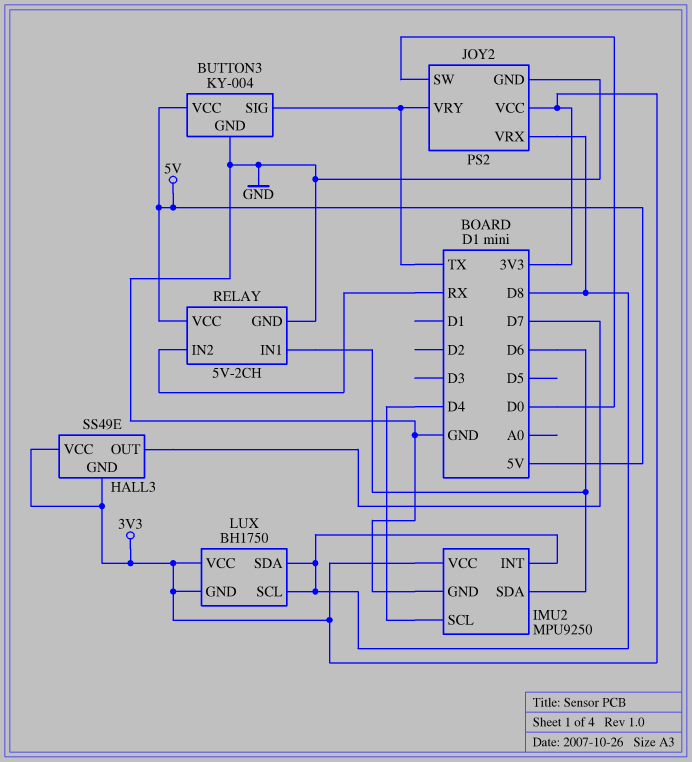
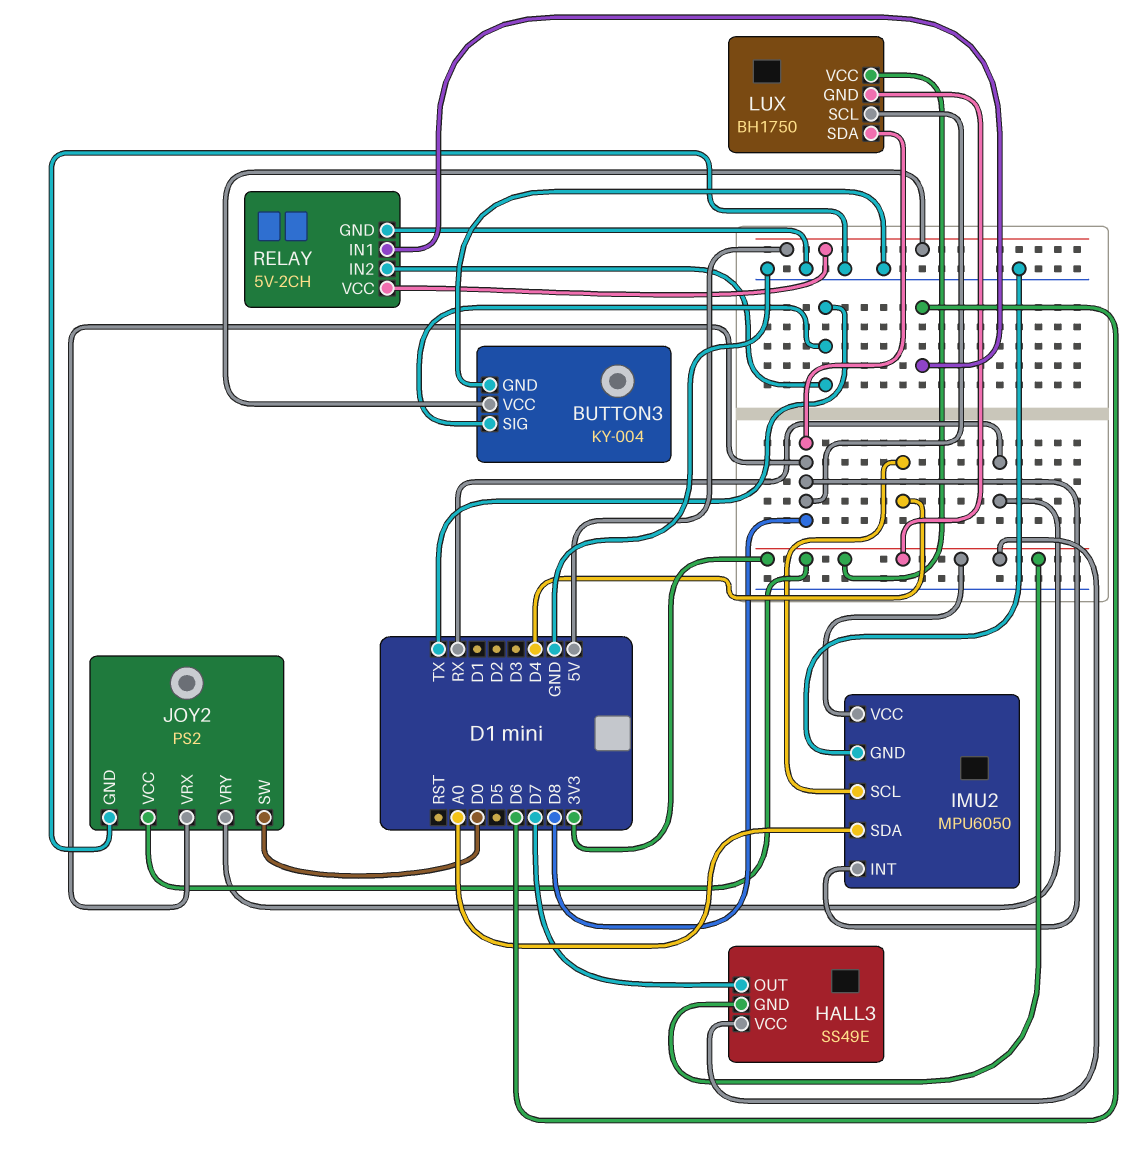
IMU2: MPU9250 -> MPU6050
IMU2 pin SDA: D6 -> A0
JOY2 pin VRY: TX -> RX
RELAY pin IN2: RX -> TX

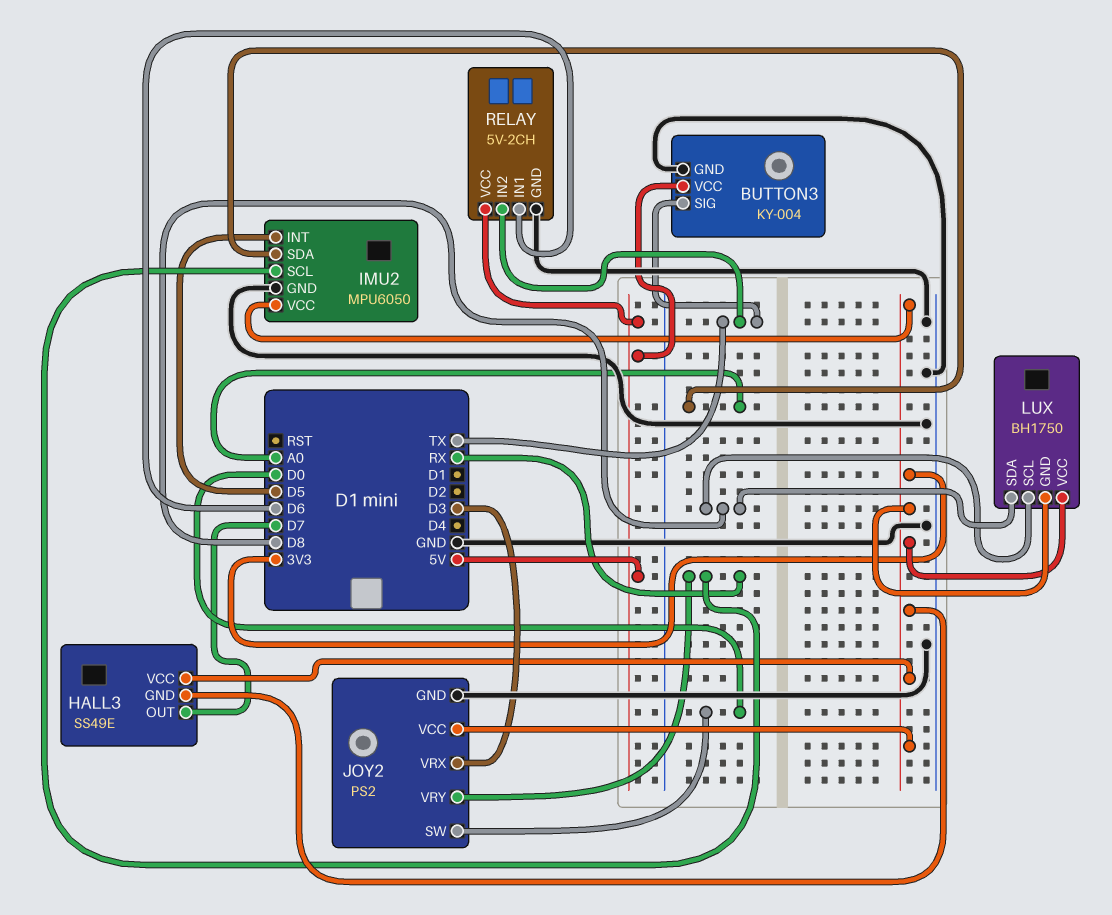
IMU2 pin INT: D8 -> D5
IMU2 pin SCL: D4 -> RX
JOY2 pin VRX: D8 -> D3

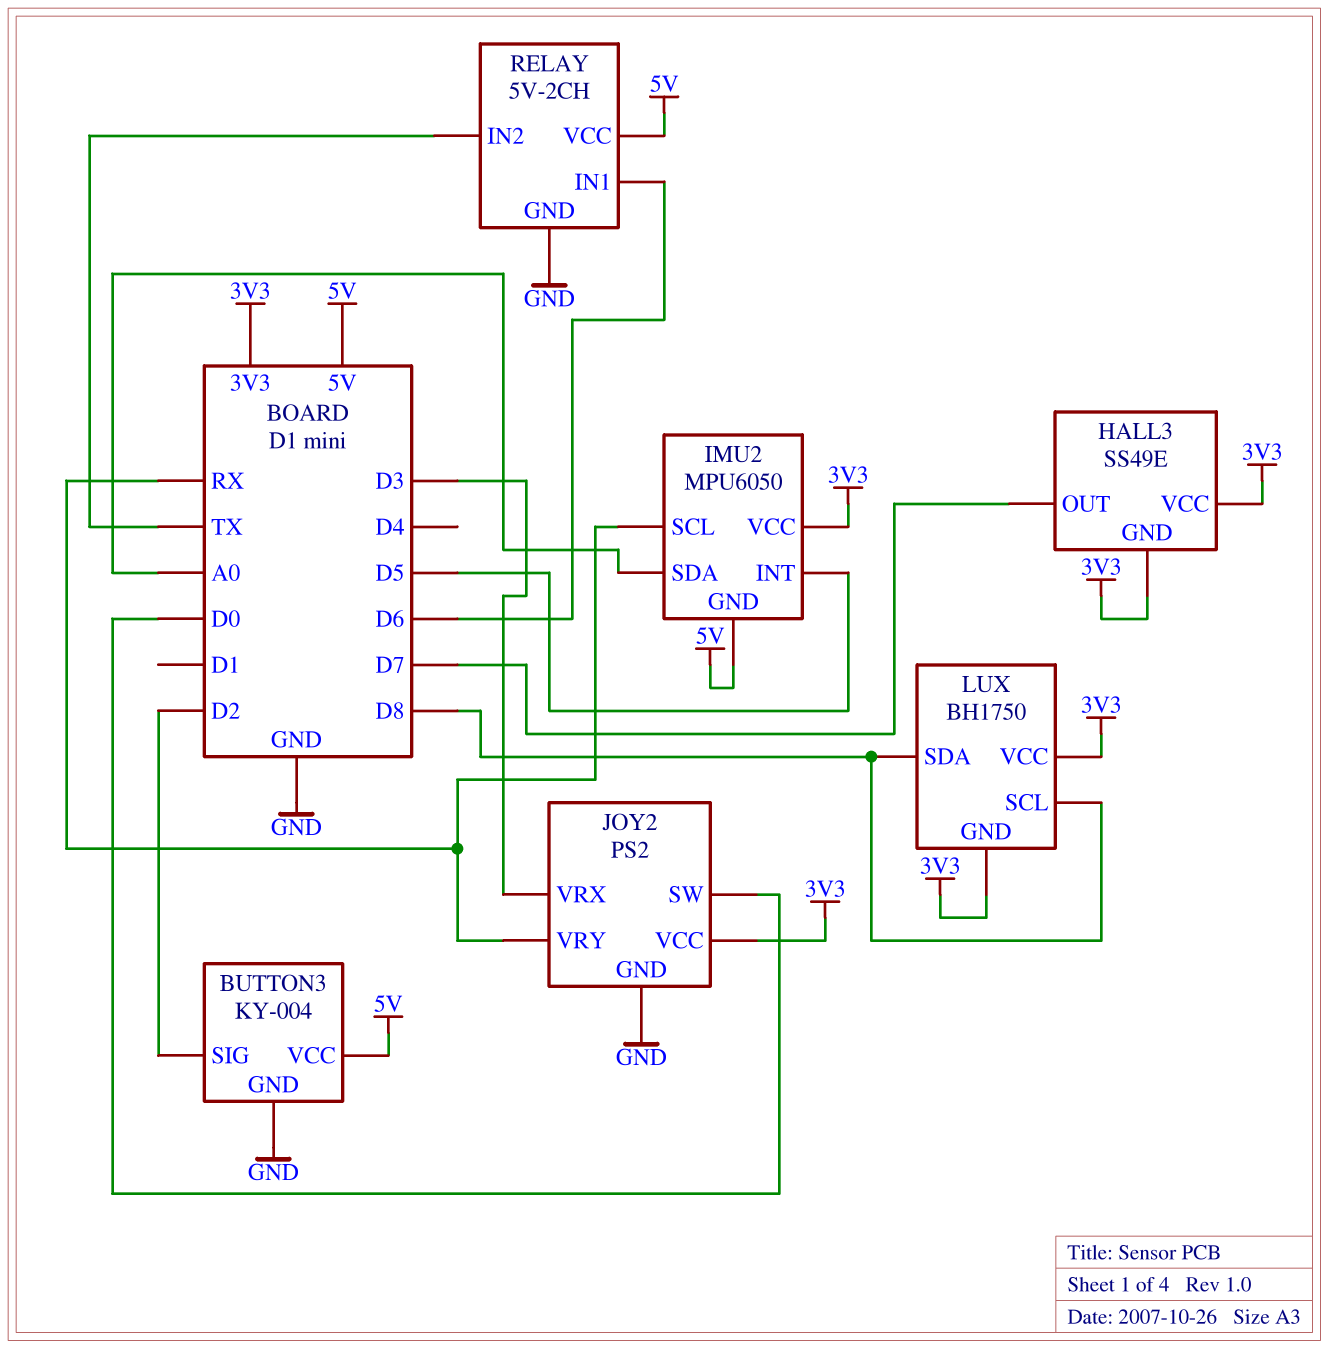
BUTTON3 pin SIG: TX -> D2
IMU2 pin GND: GND -> 5V

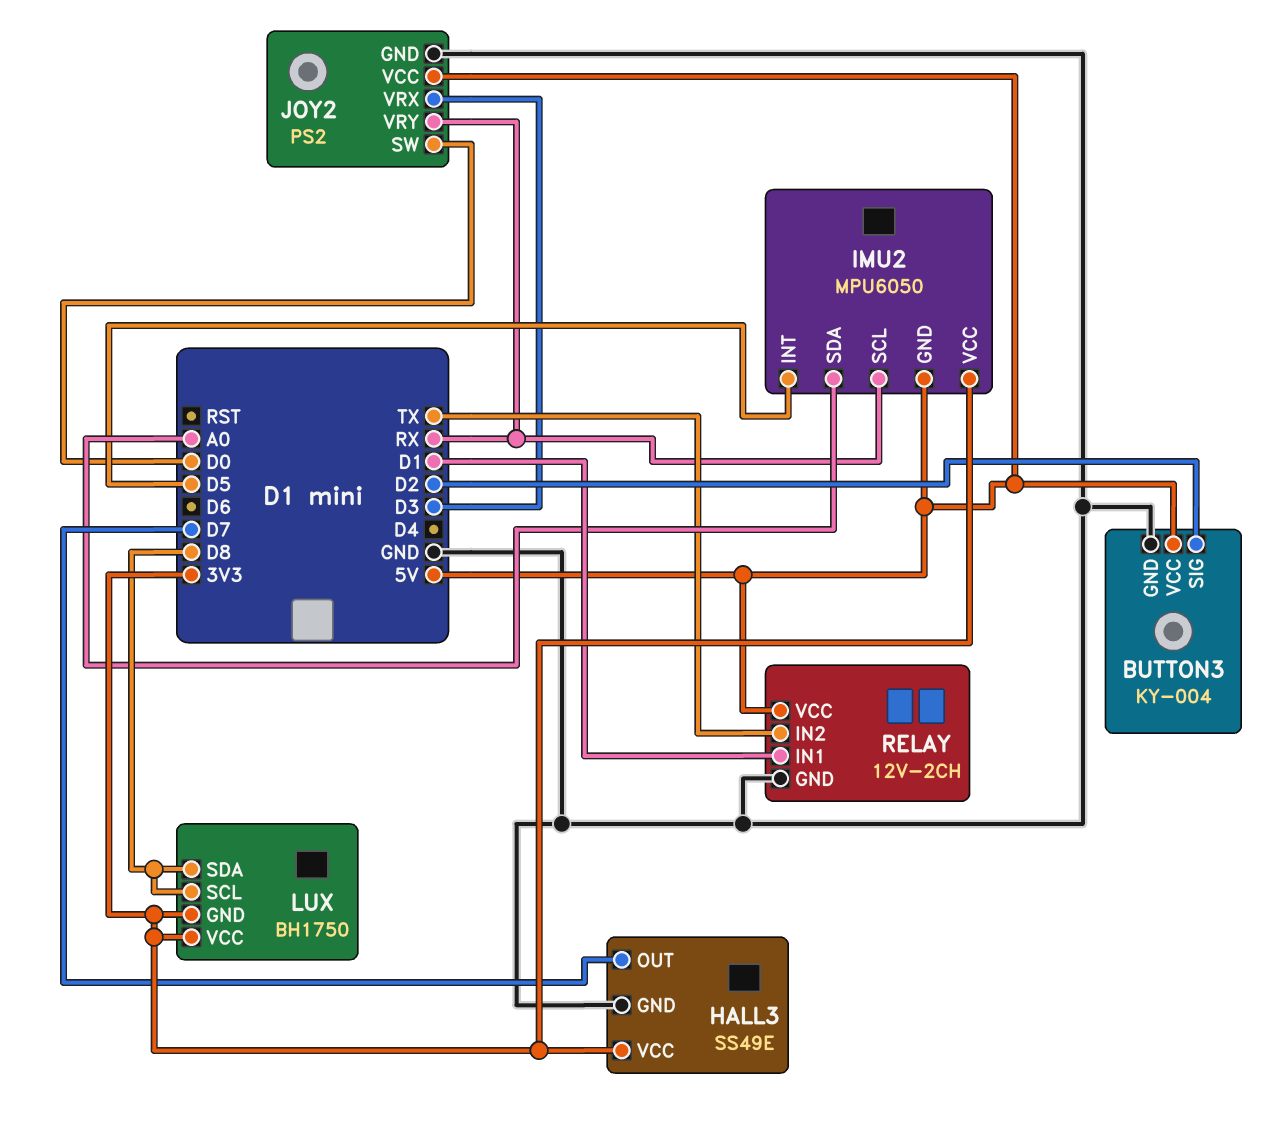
HALL3 pin GND: 3V3 -> GND
JOY2 pin VCC: 3V3 -> 5V
RELAY: 5V-2CH -> 12V-2CH
RELAY pin IN1: D6 -> D1

